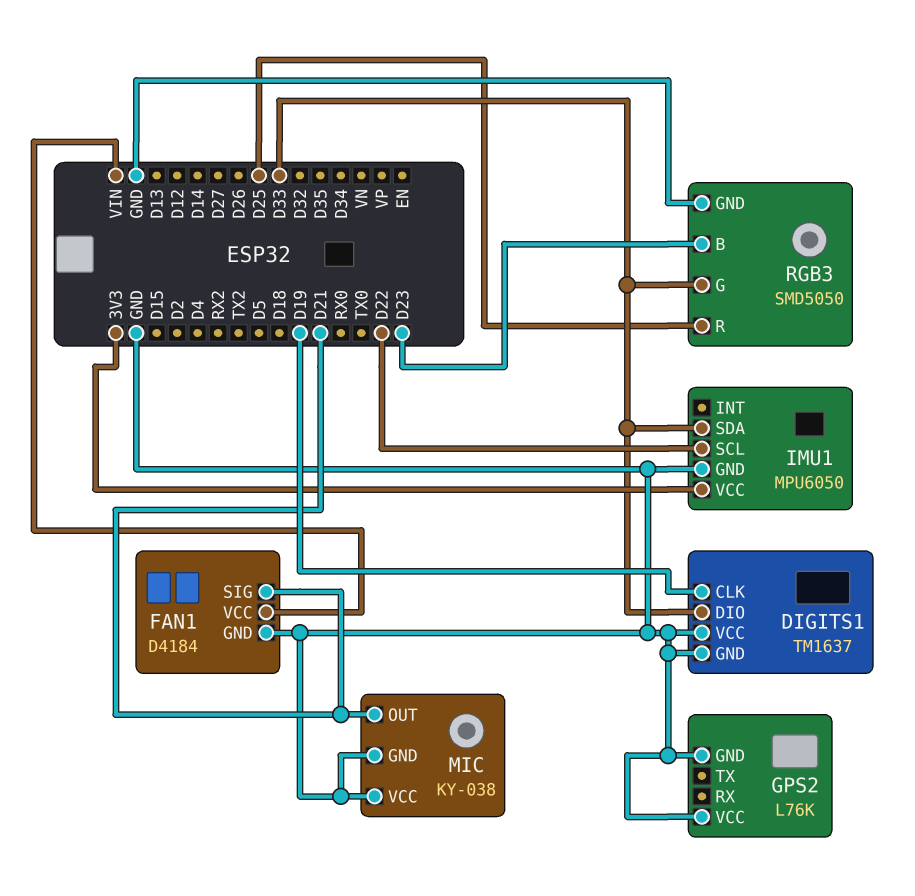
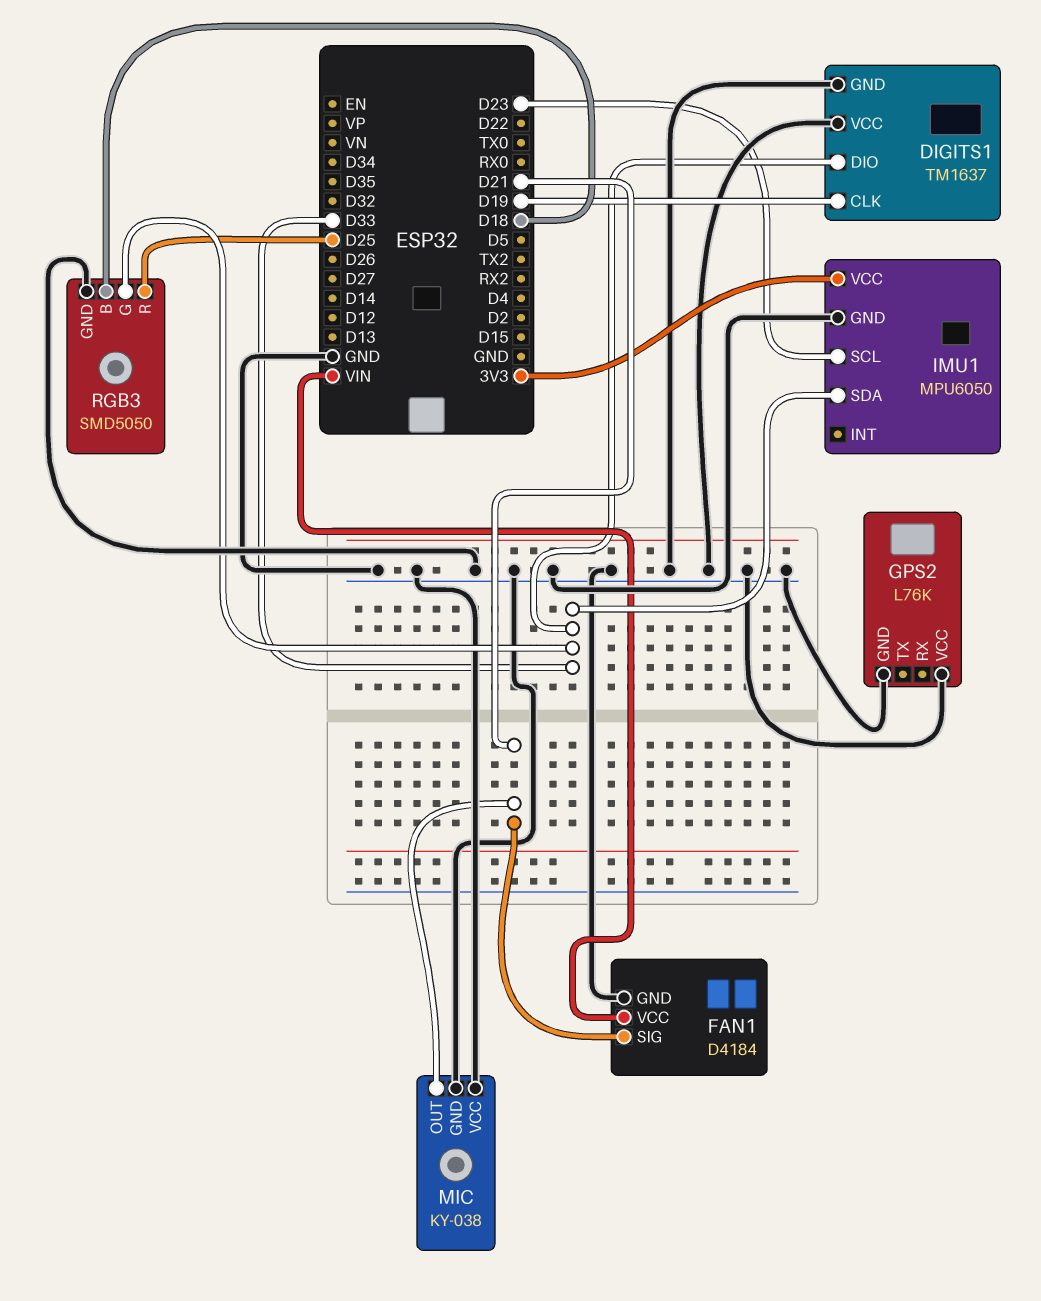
IMU1 pin SCL: D22 -> D23
RGB3 pin B: D23 -> D18

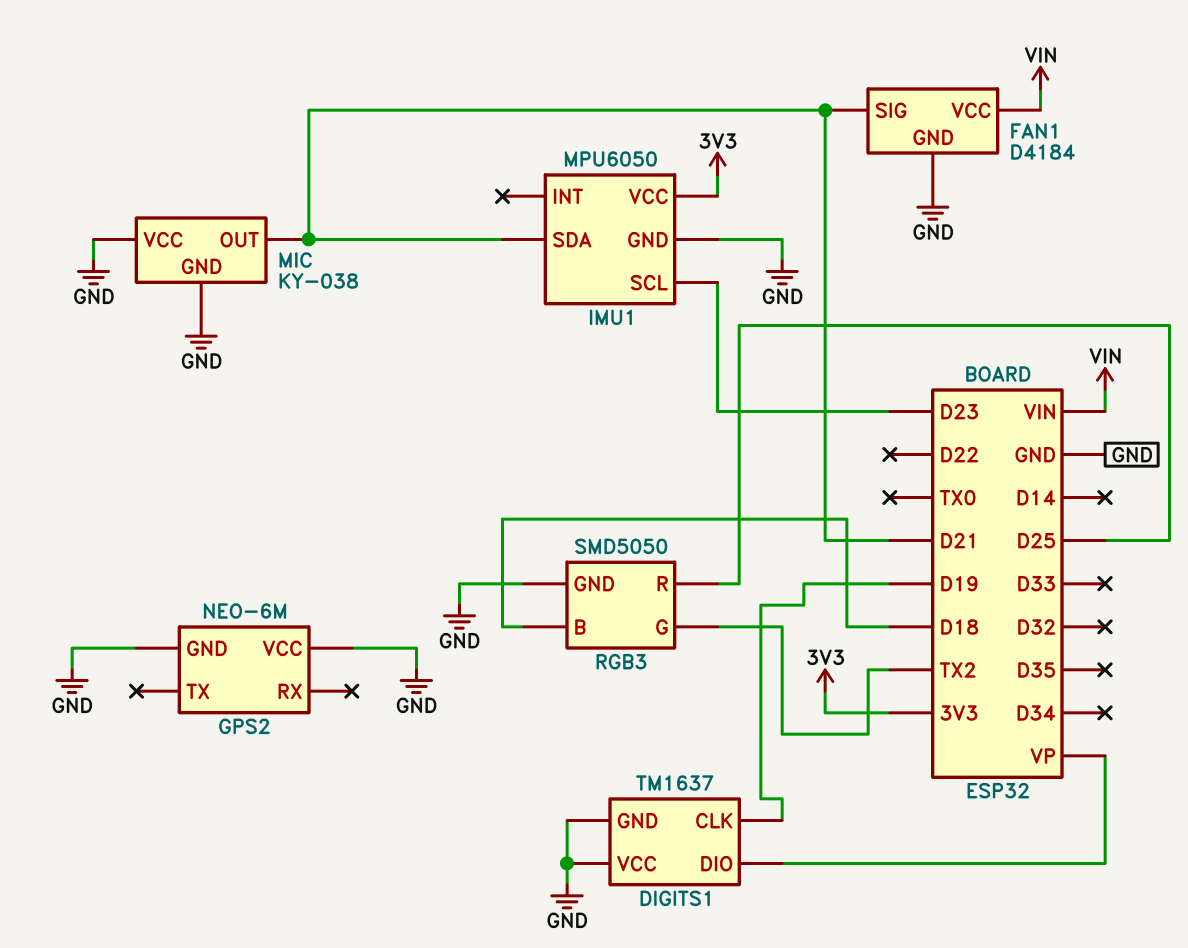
DIGITS1 pin DIO: D33 -> VP
GPS2: L76K -> NEO-6M
IMU1 pin SDA: D33 -> D21
RGB3 pin G: D33 -> TX2

